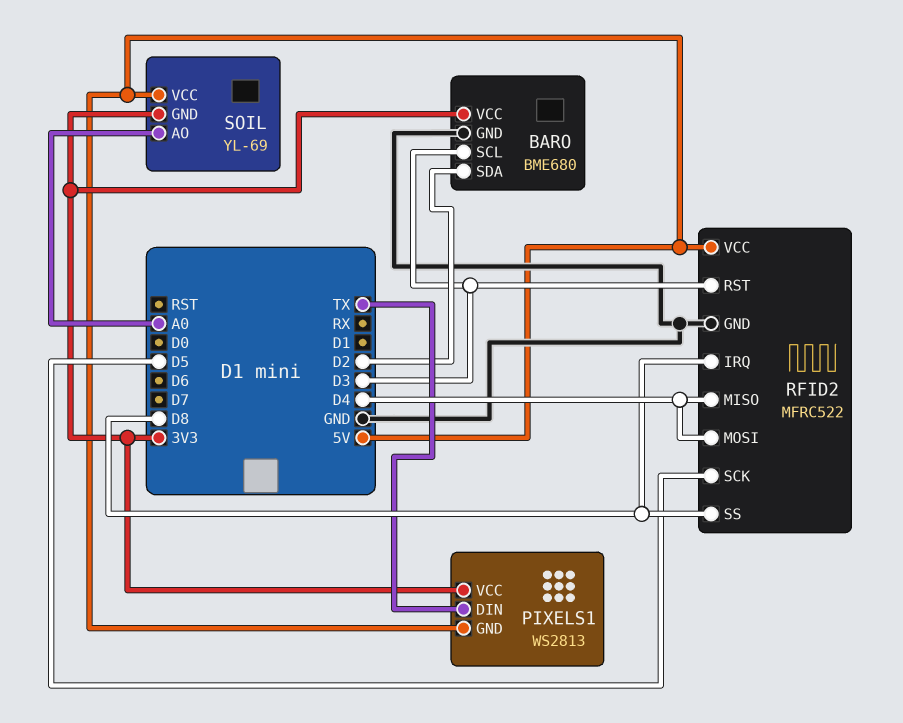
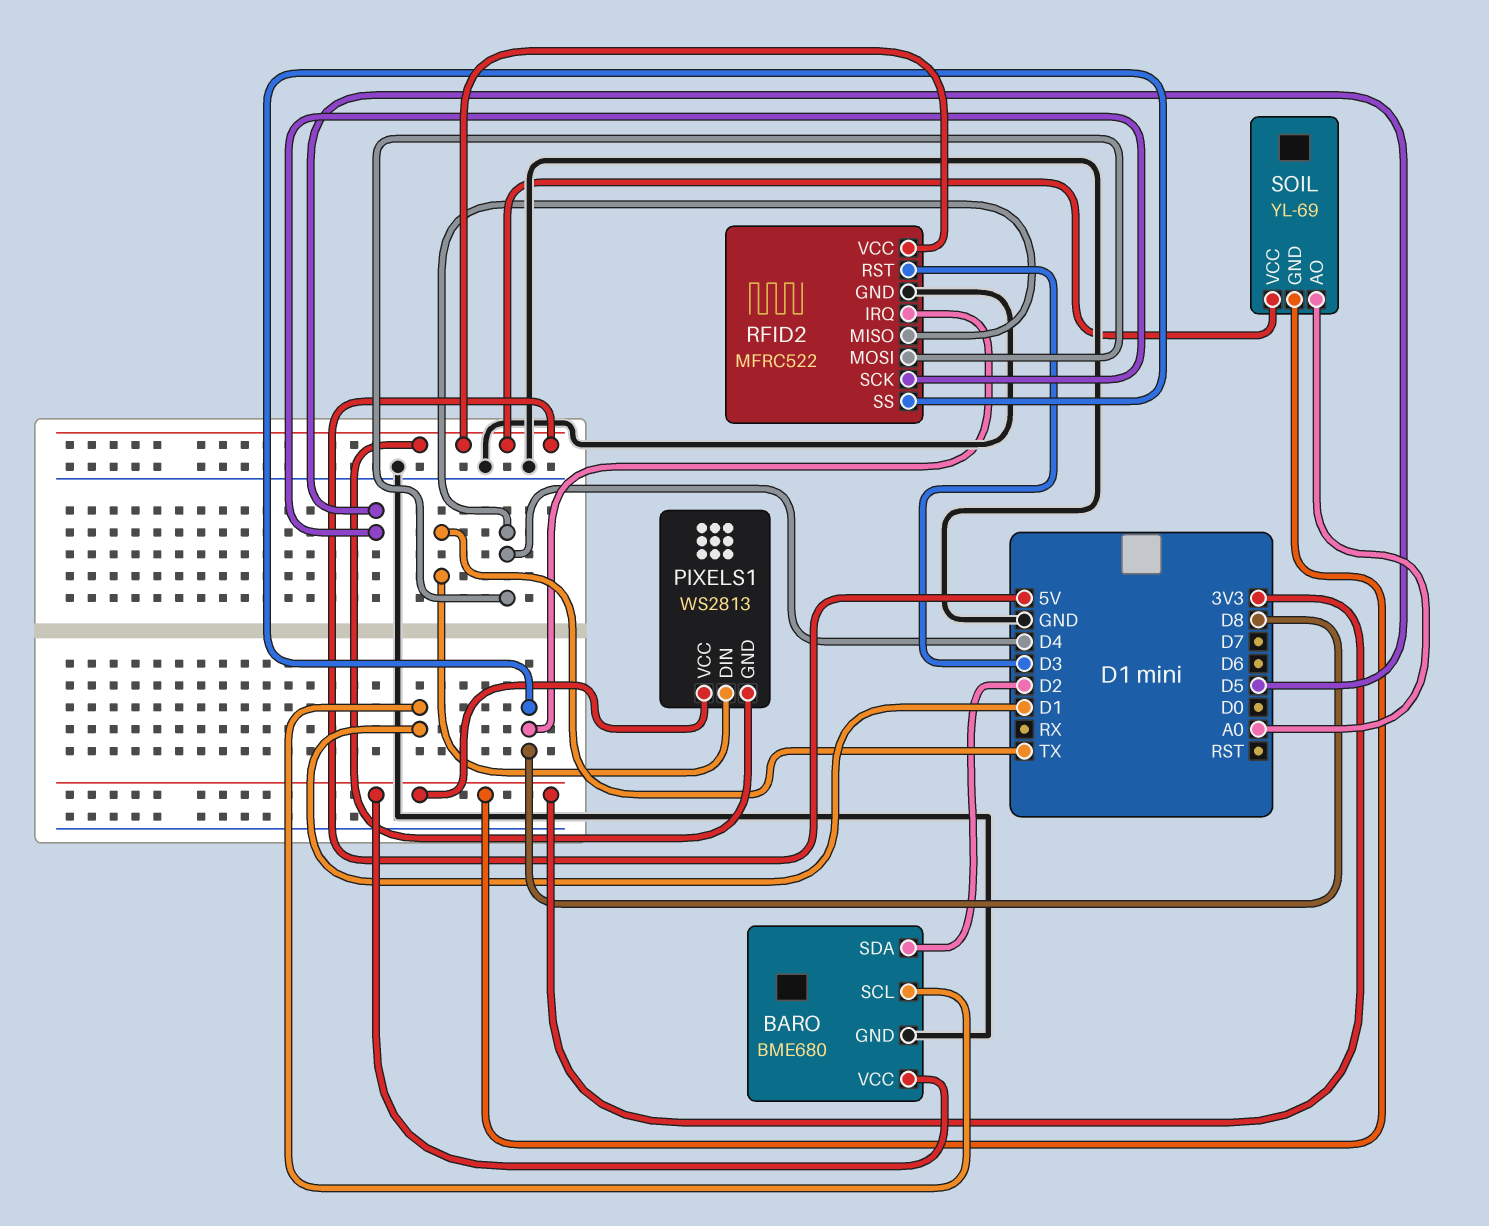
BARO pin SCL: D3 -> D1

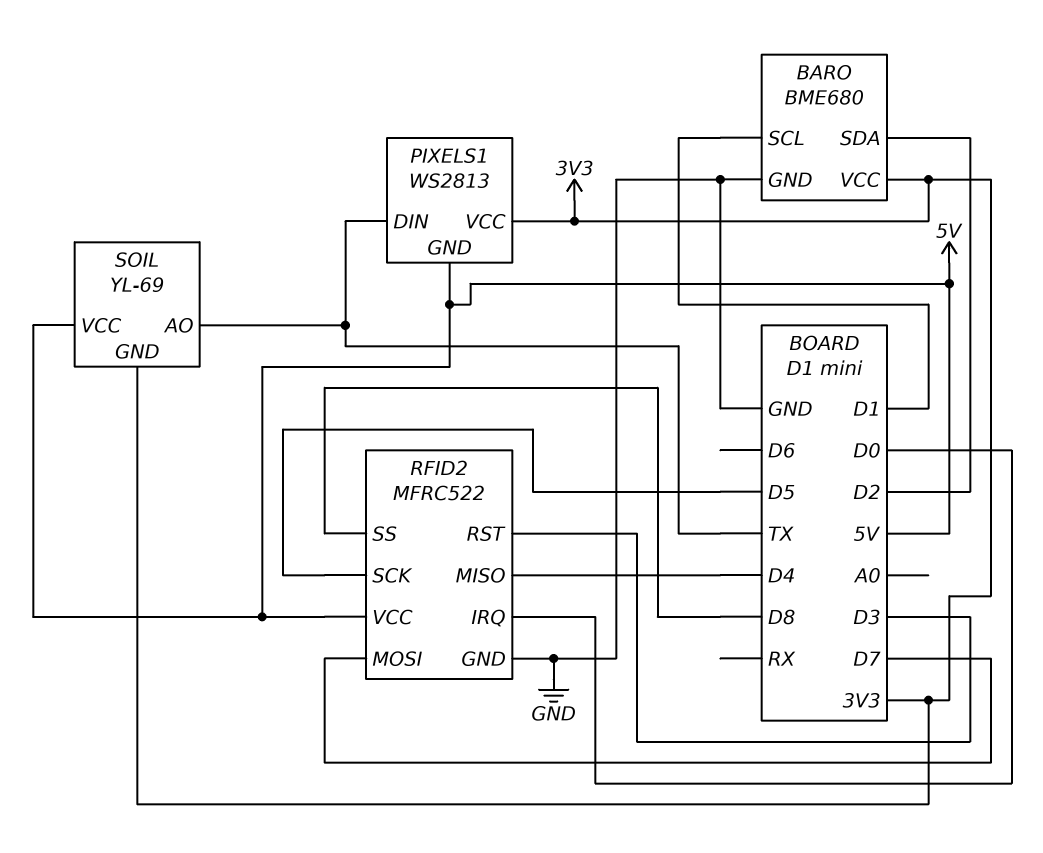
RFID2 pin IRQ: D8 -> D0
RFID2 pin MOSI: D4 -> D7
SOIL pin AO: A0 -> TX

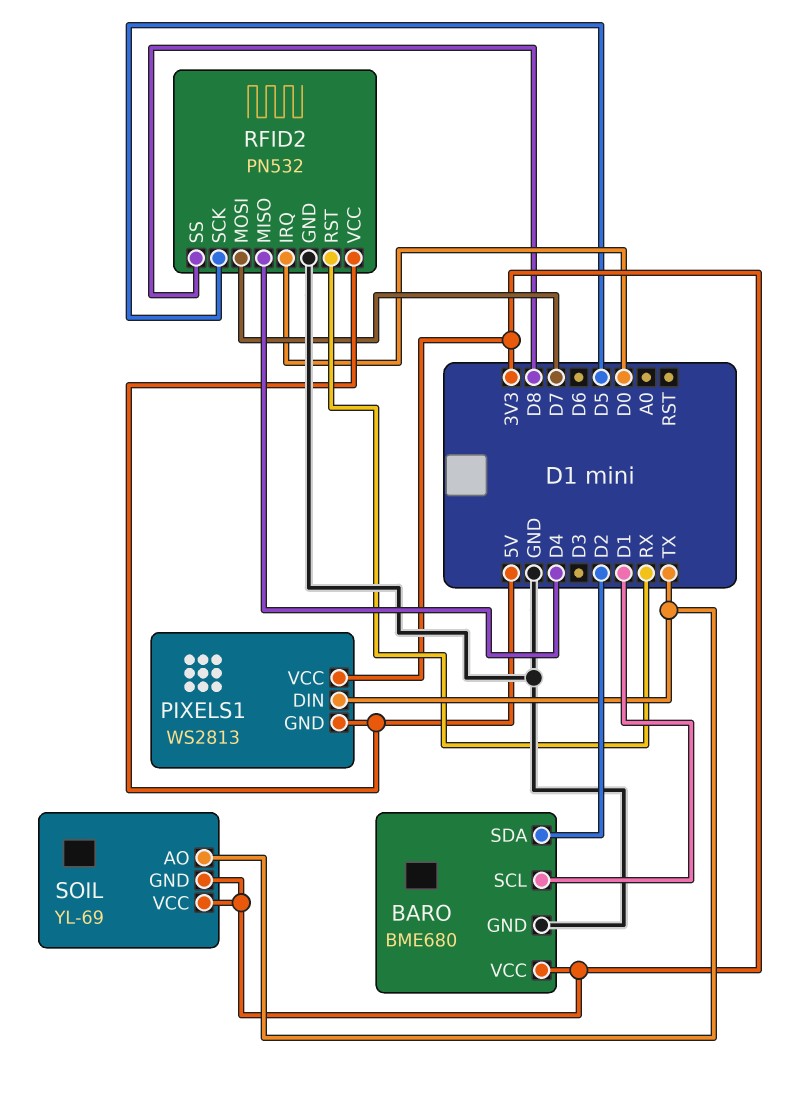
RFID2: MFRC522 -> PN532
RFID2 pin RST: D3 -> RX
SOIL pin VCC: 5V -> 3V3

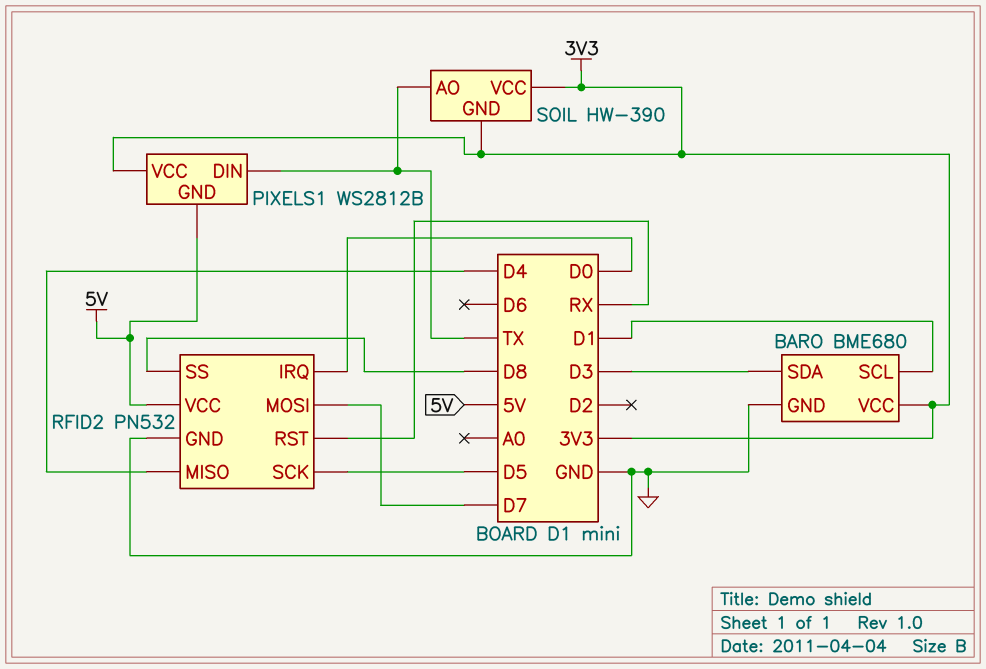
BARO pin SDA: D2 -> D3
PIXELS1: WS2813 -> WS2812B
SOIL: YL-69 -> HW-390

